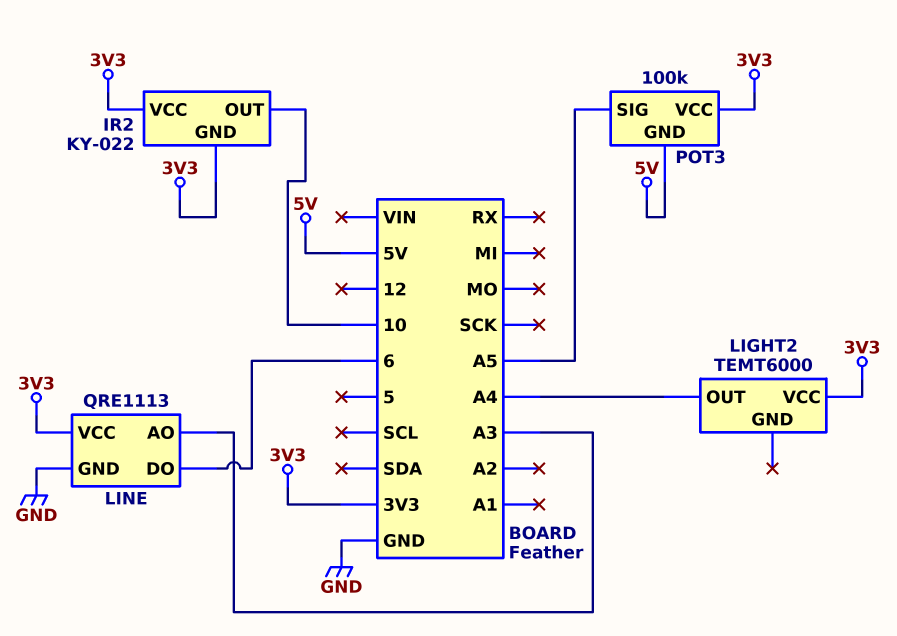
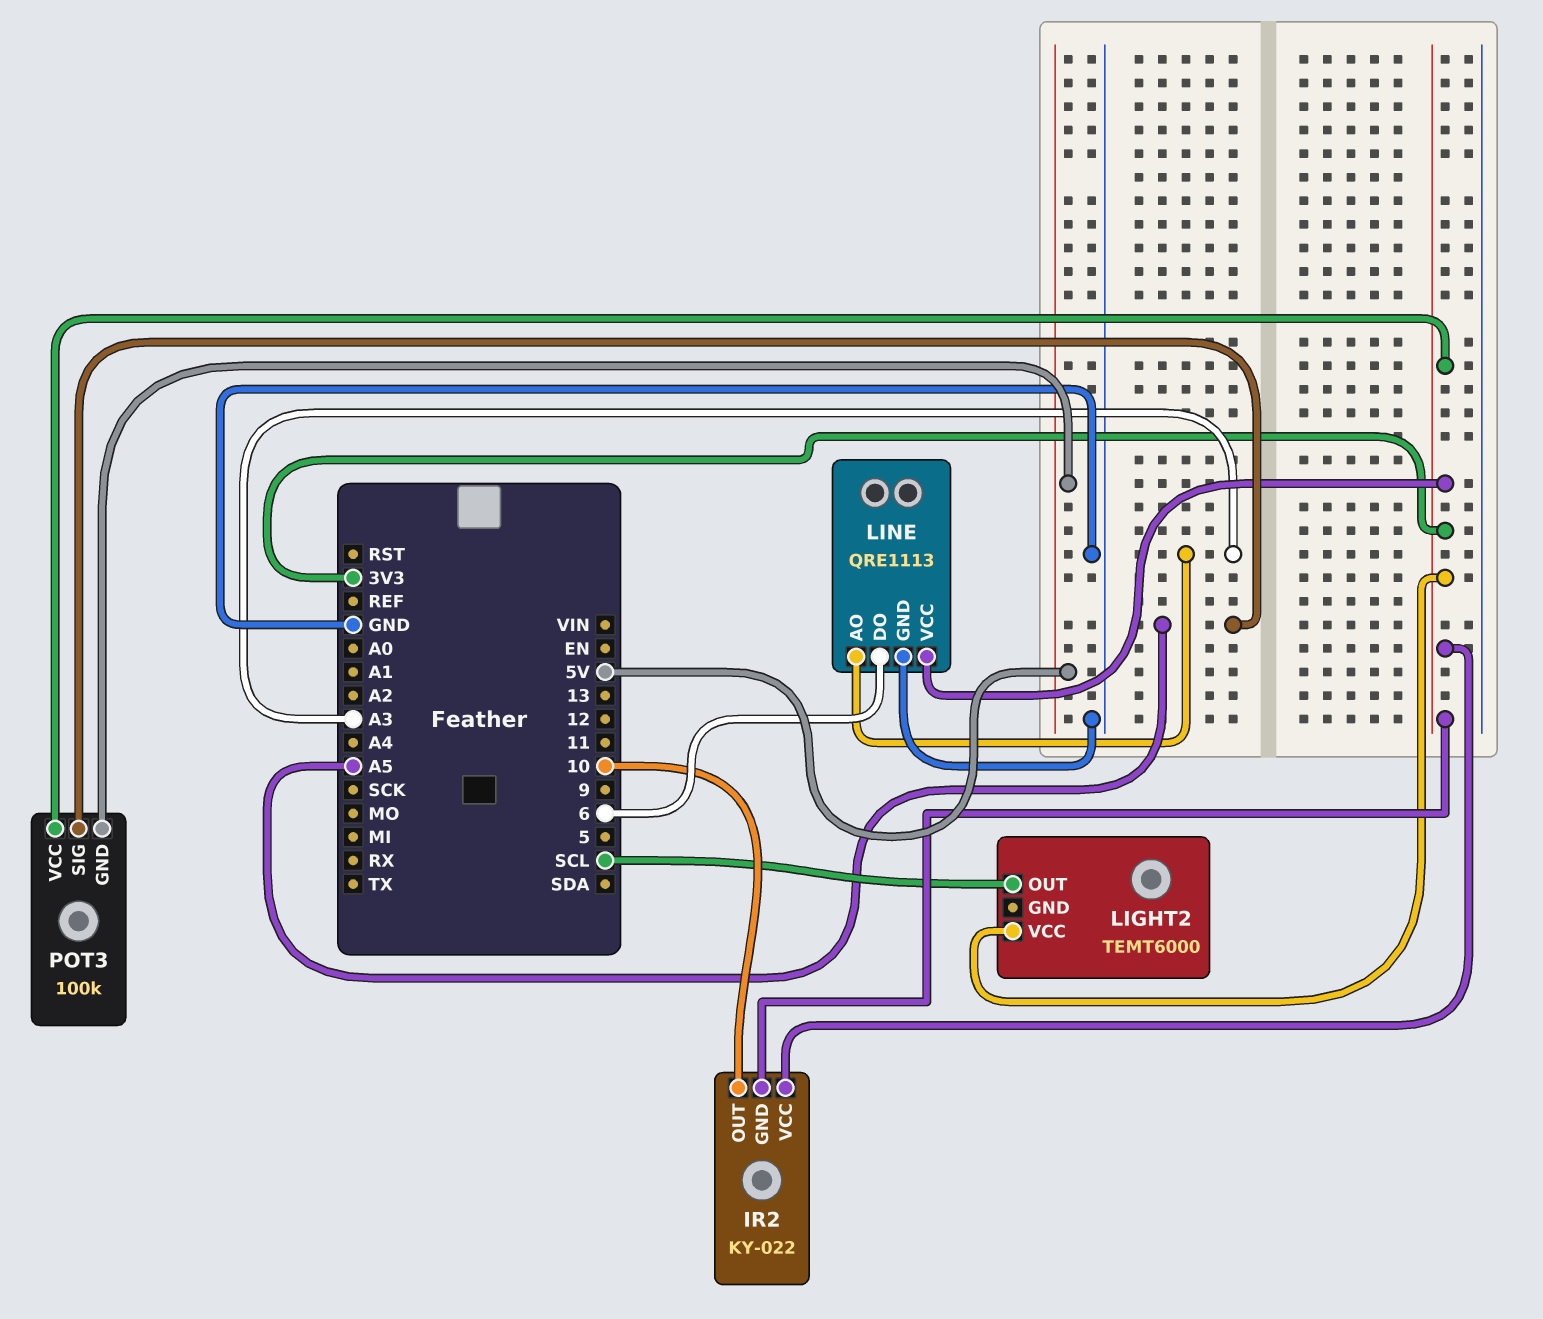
LIGHT2 pin OUT: A4 -> SCL

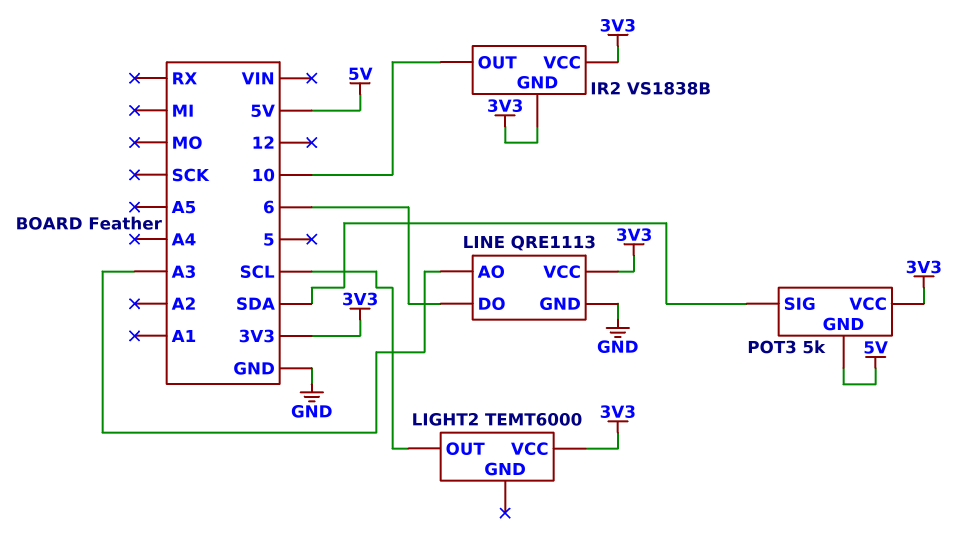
IR2: KY-022 -> VS1838B
POT3: 100k -> 5k
POT3 pin SIG: A5 -> SDA

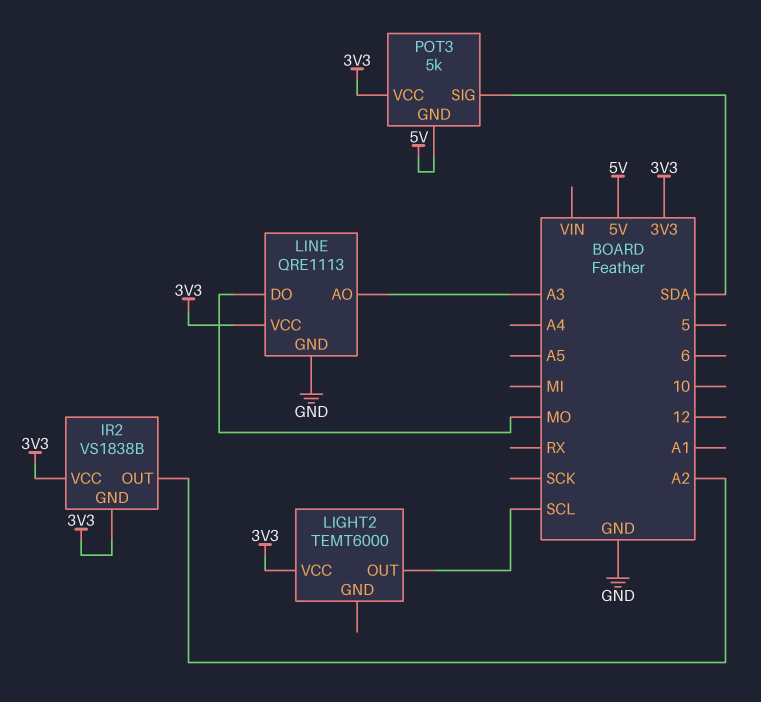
IR2 pin OUT: 10 -> A2
LINE pin DO: 6 -> MO

